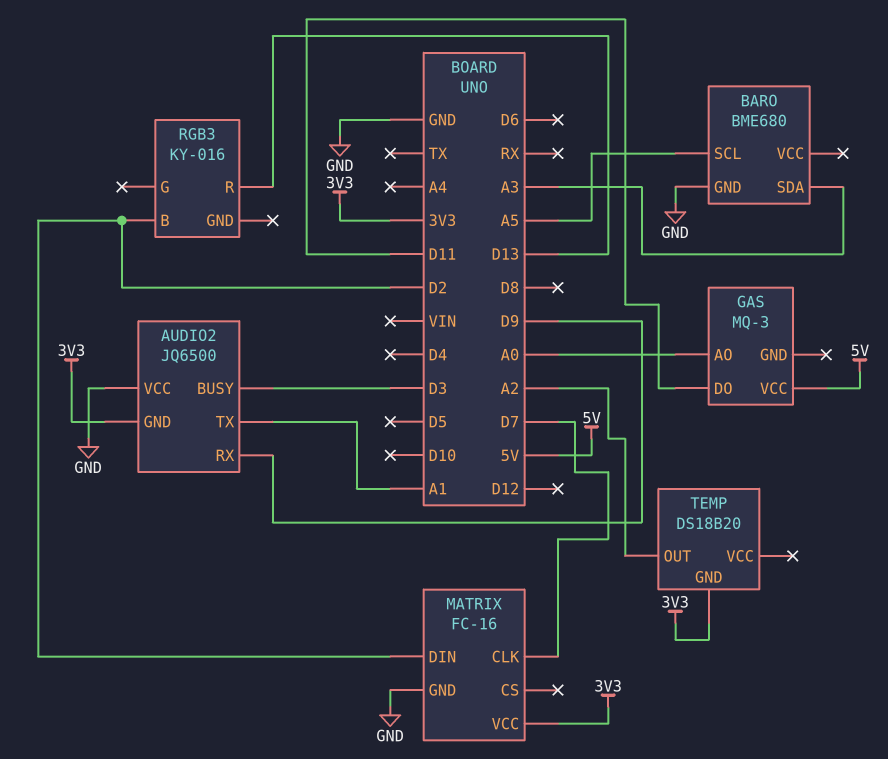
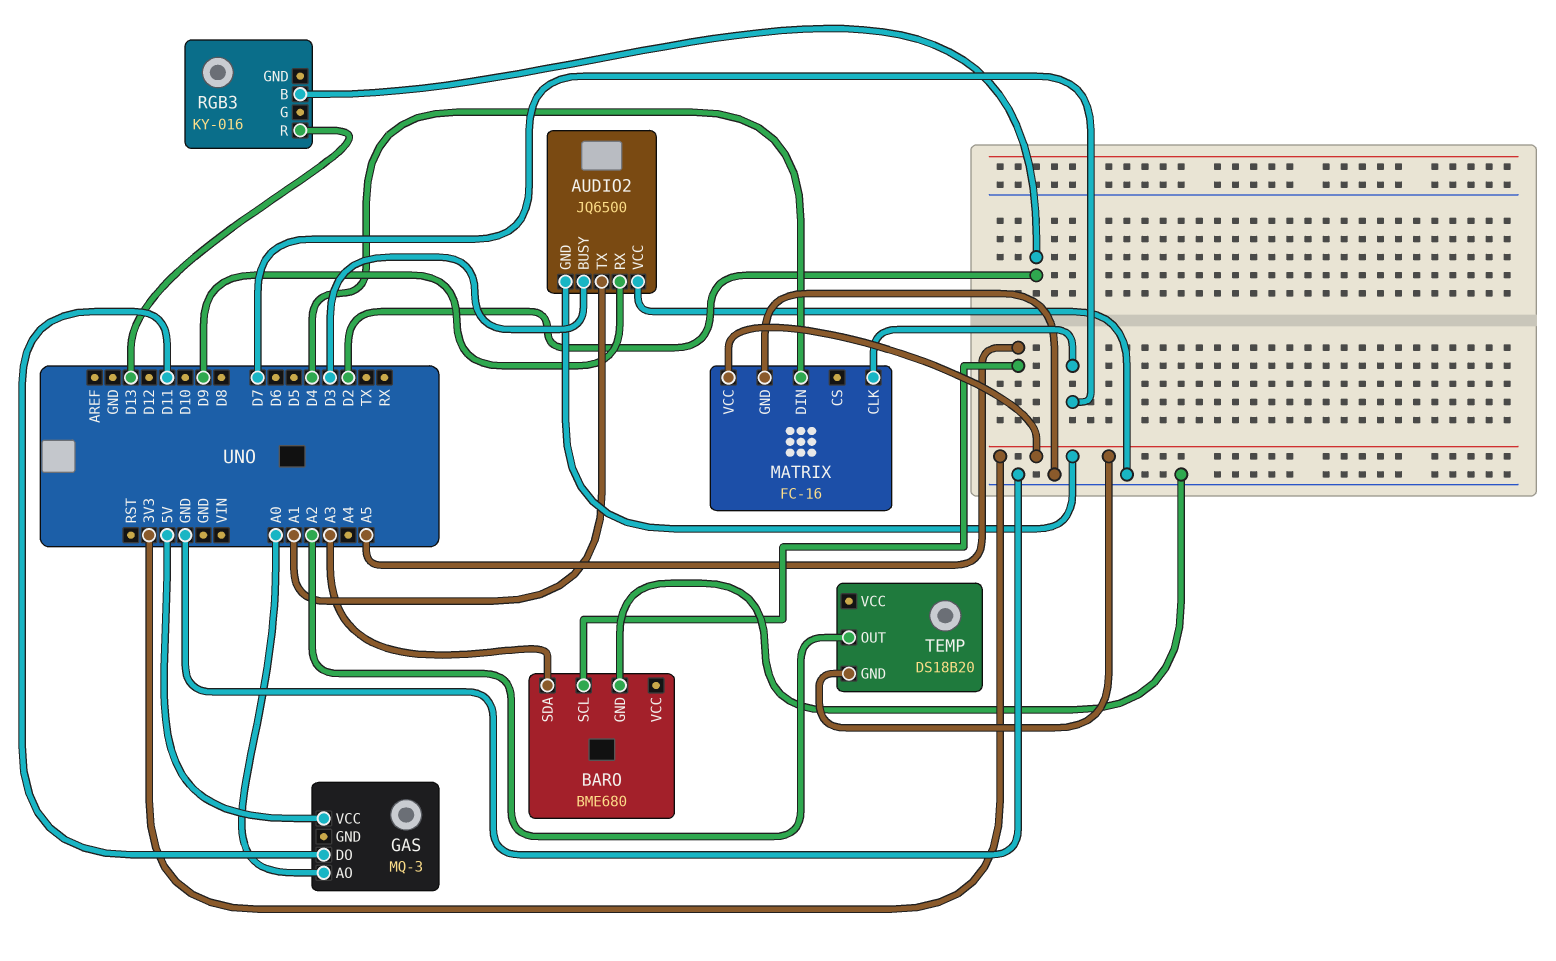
MATRIX pin DIN: D2 -> D4

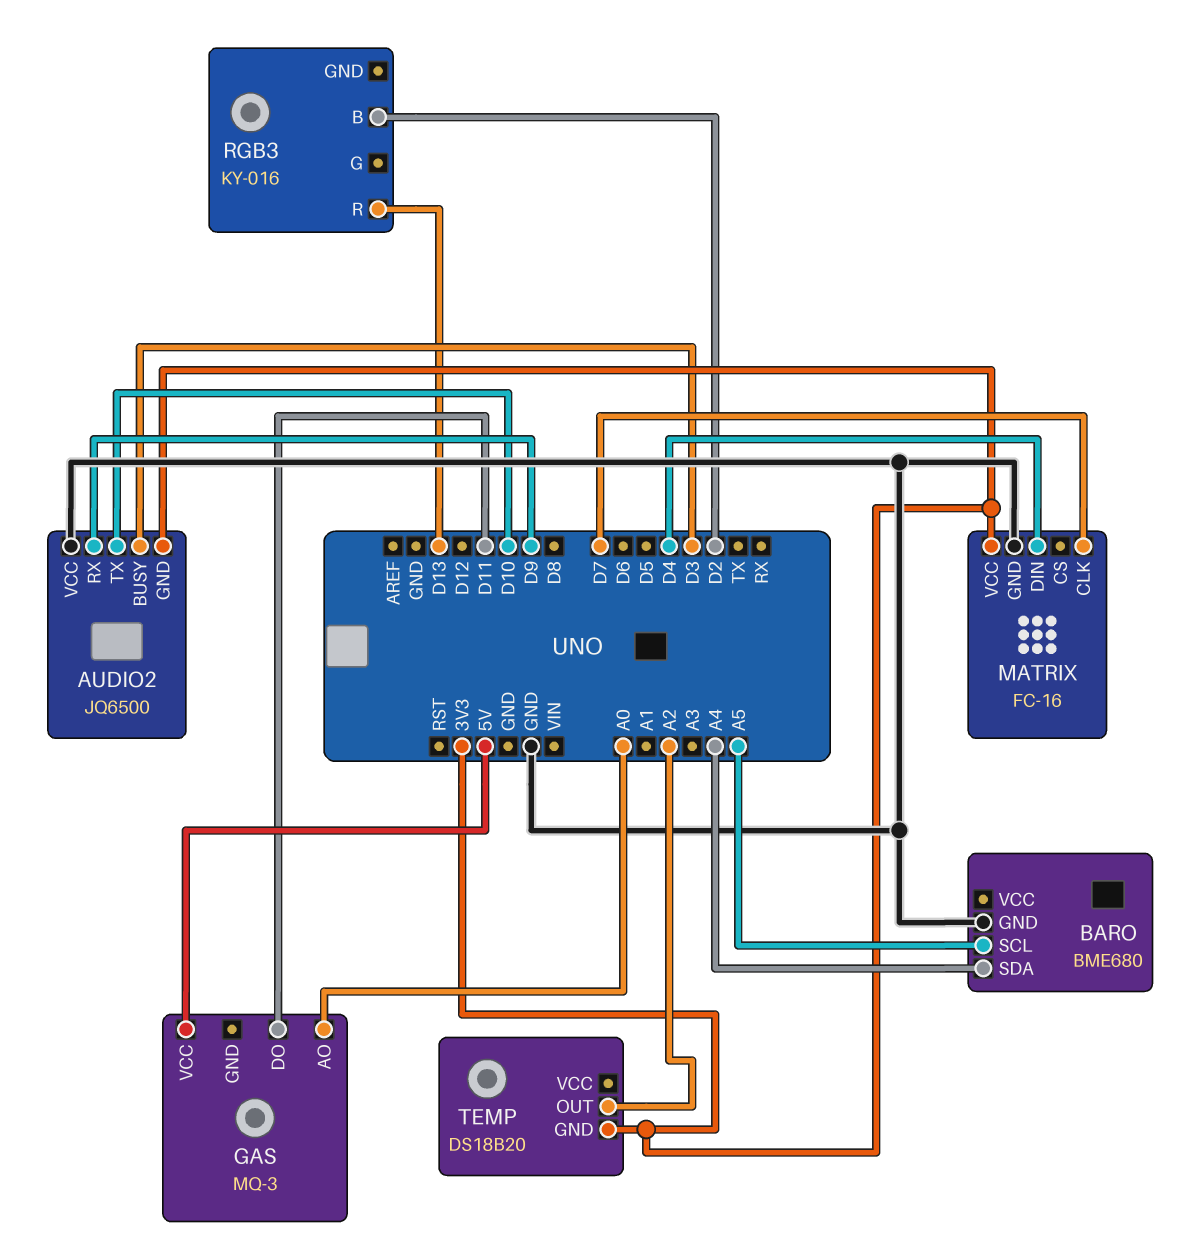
AUDIO2 pin TX: A1 -> D10
BARO pin SDA: A3 -> A4

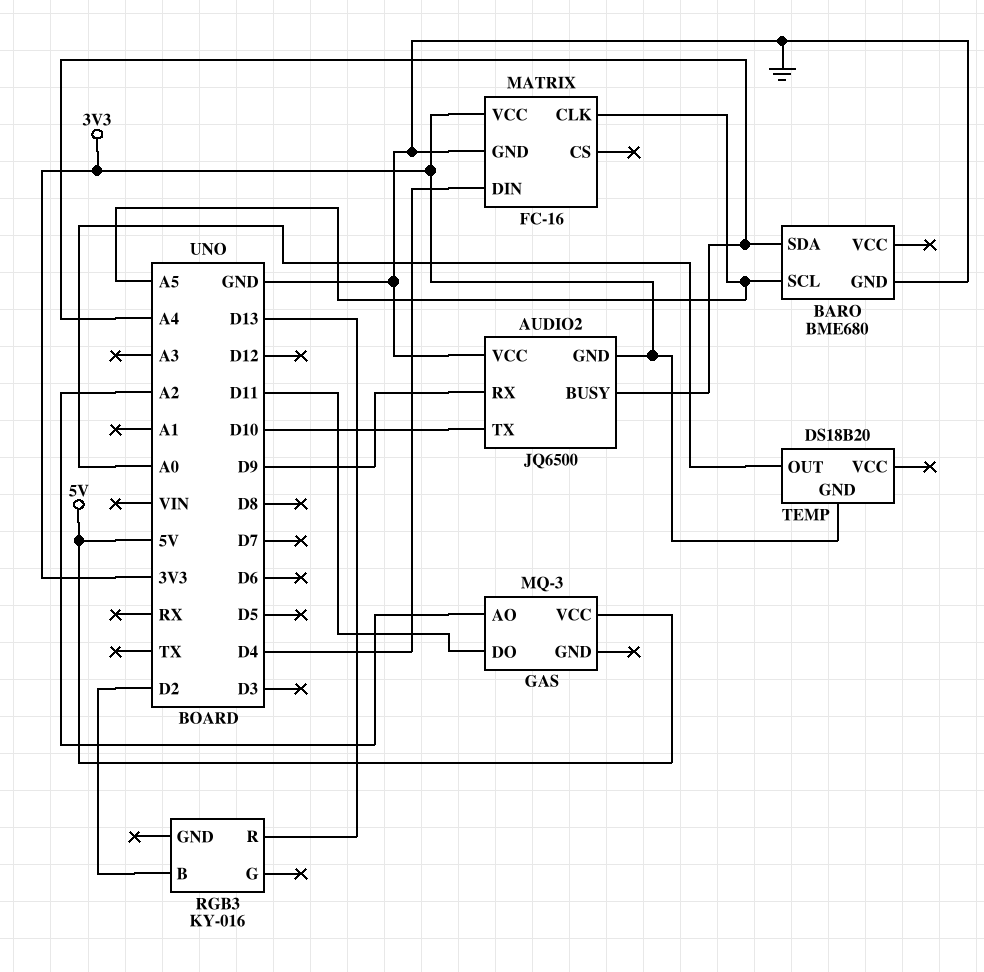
AUDIO2 pin BUSY: D3 -> A4
GAS pin AO: A0 -> A2
MATRIX pin CLK: D7 -> A5
TEMP pin OUT: A2 -> A0

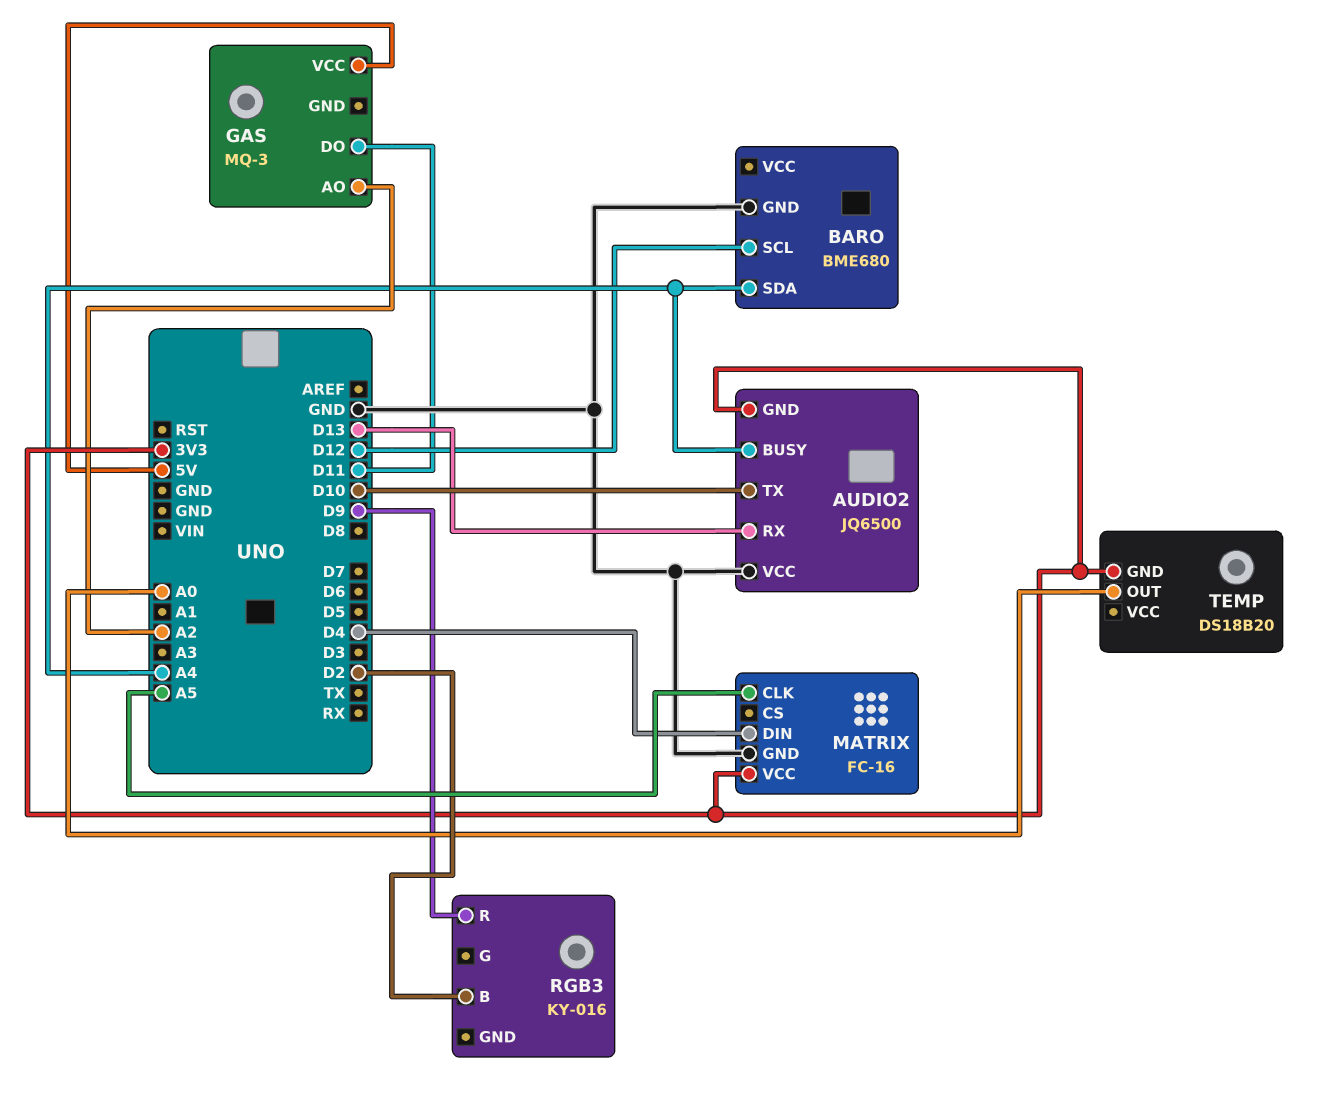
AUDIO2 pin RX: D9 -> D13
BARO pin SCL: A5 -> D12
RGB3 pin R: D13 -> D9

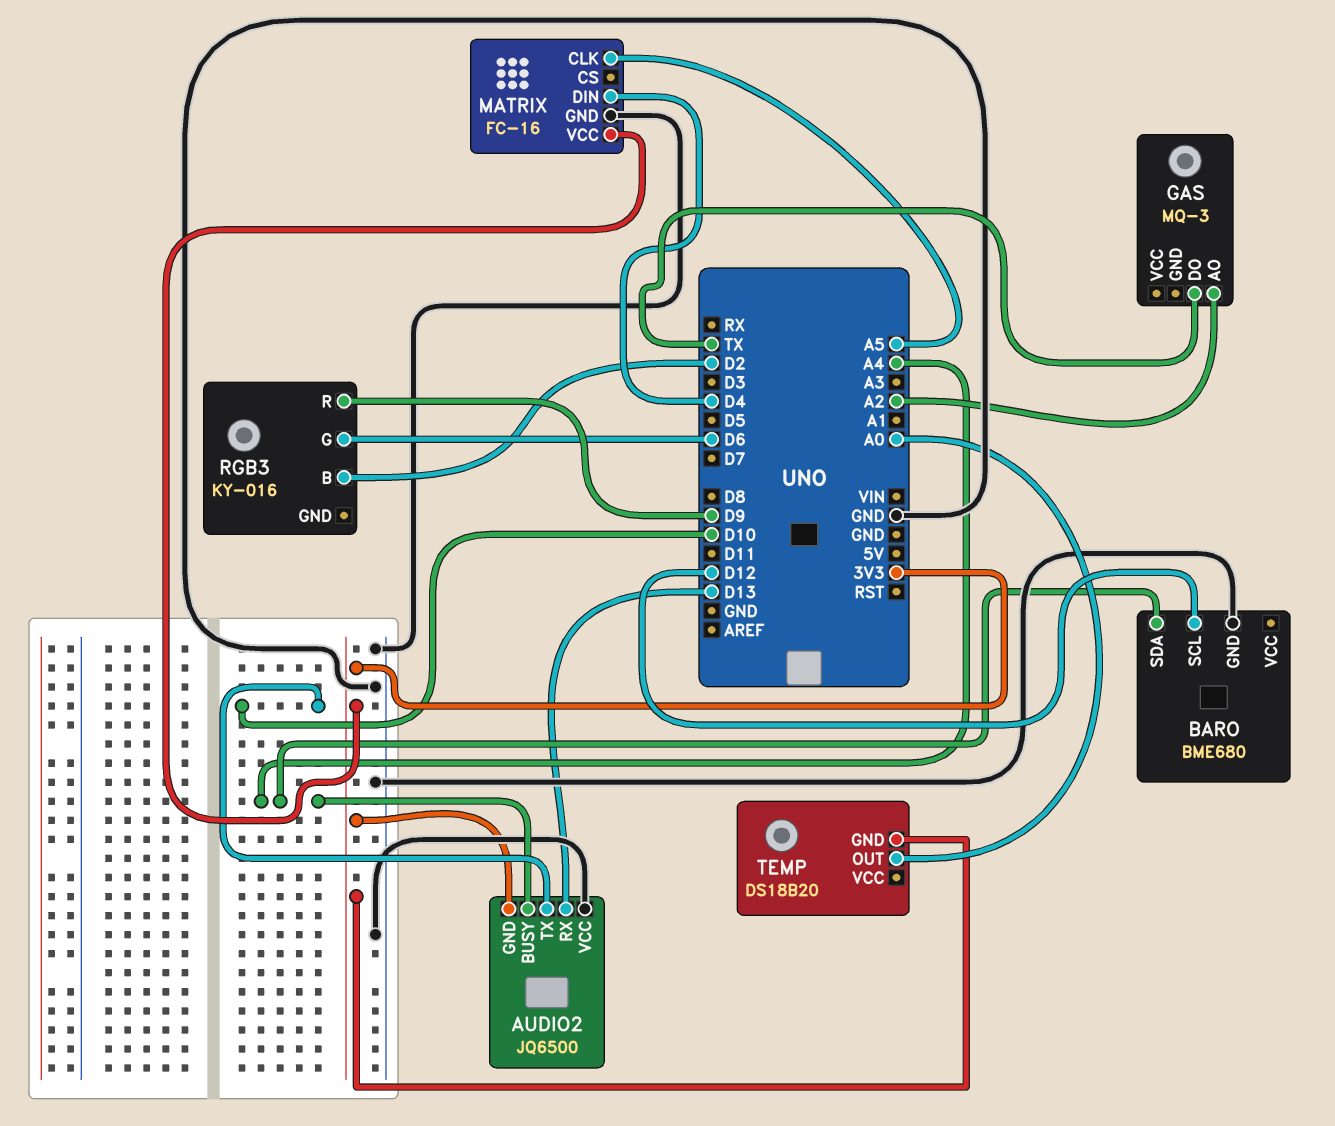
GAS pin DO: D11 -> TX
GAS pin VCC: 5V -> none
RGB3 pin G: none -> D6

